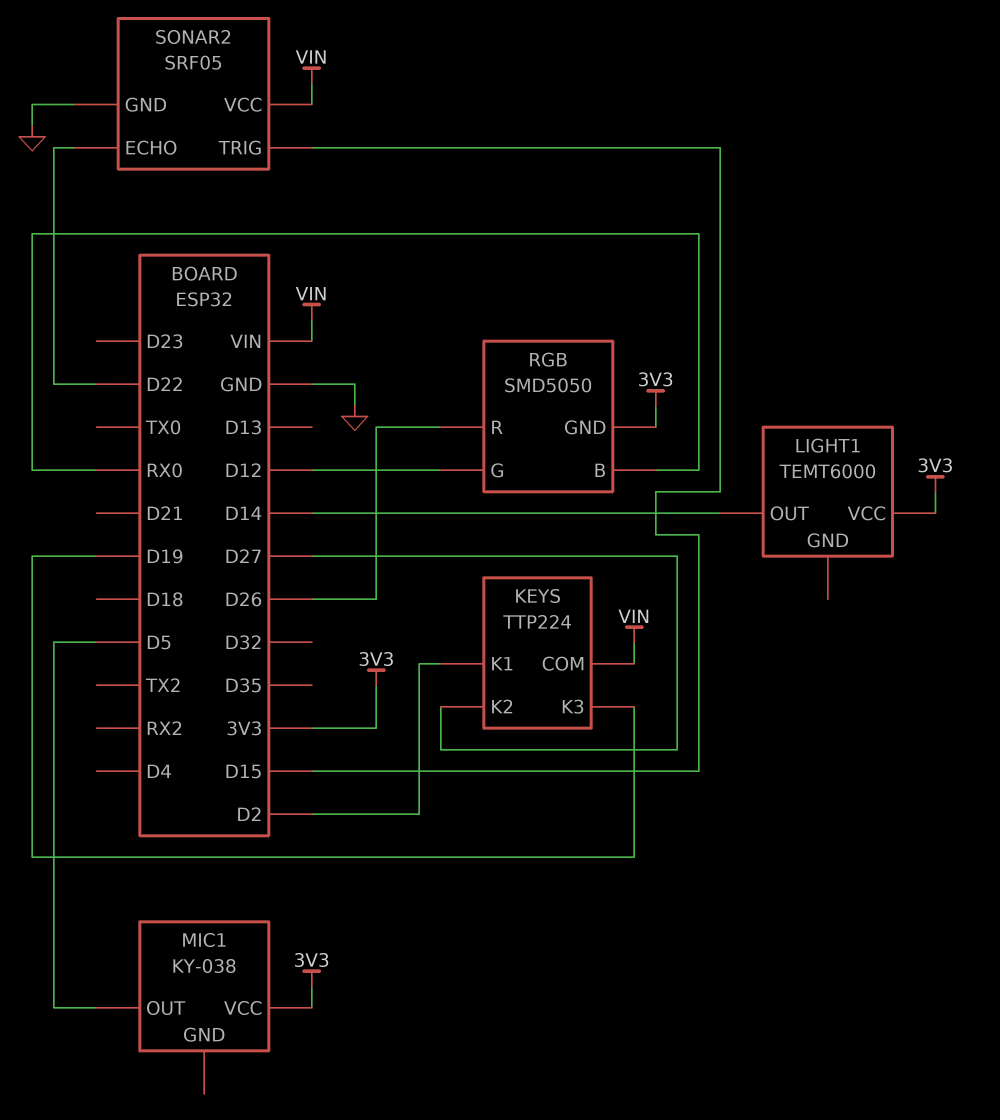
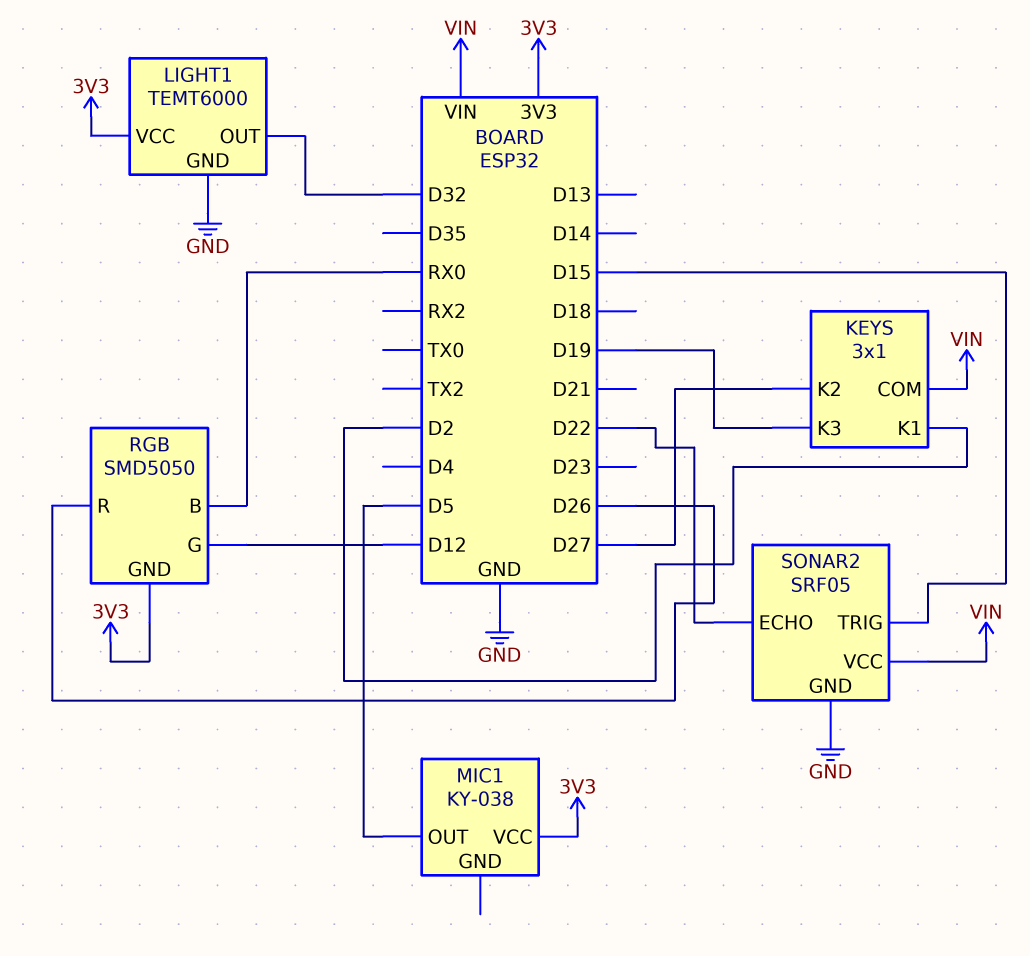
KEYS: TTP224 -> 3x1
LIGHT1 pin GND: none -> GND
LIGHT1 pin OUT: D14 -> D32

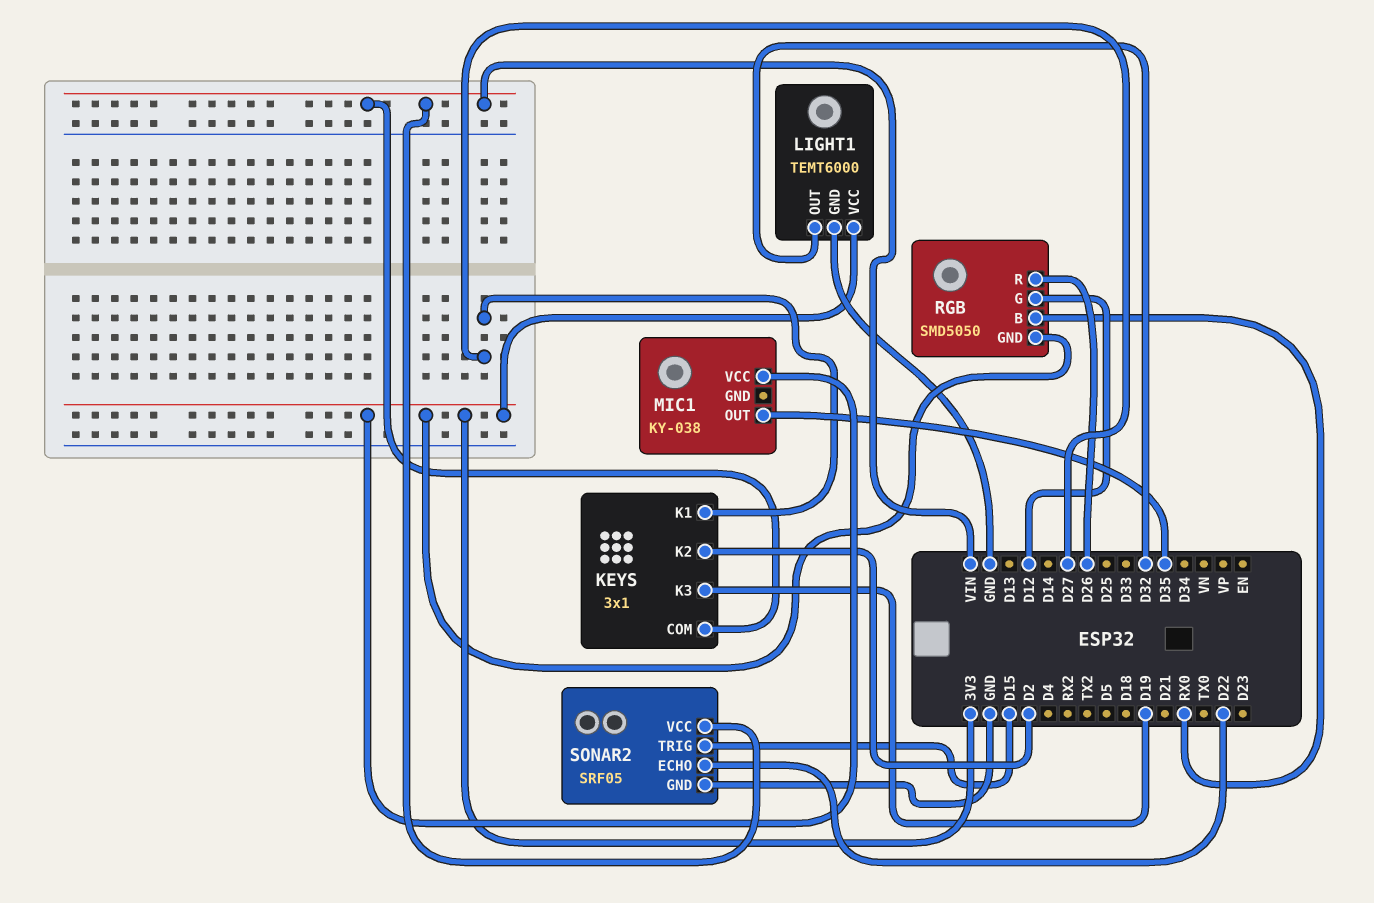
KEYS pin K1: D2 -> D27
KEYS pin K2: D27 -> D2
MIC1 pin OUT: D5 -> D35

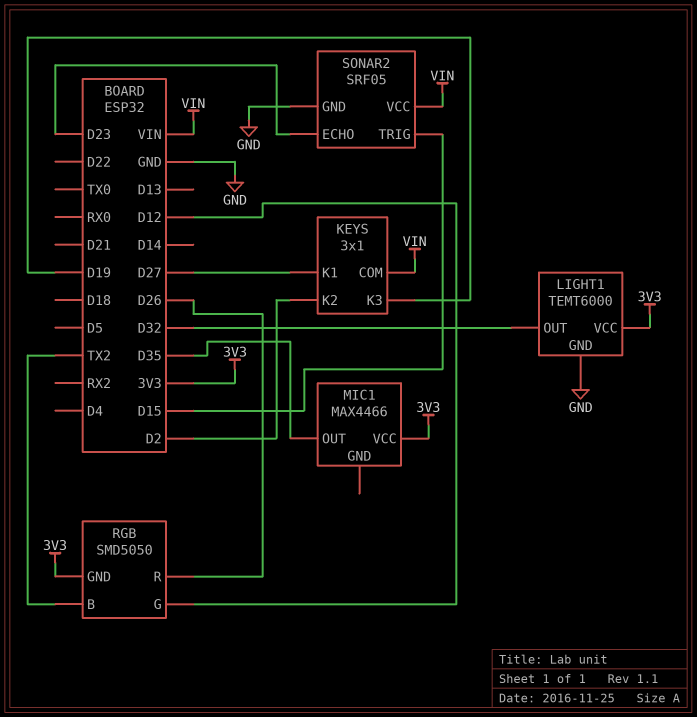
MIC1: KY-038 -> MAX4466
RGB pin B: RX0 -> TX2
SONAR2 pin ECHO: D22 -> D23

